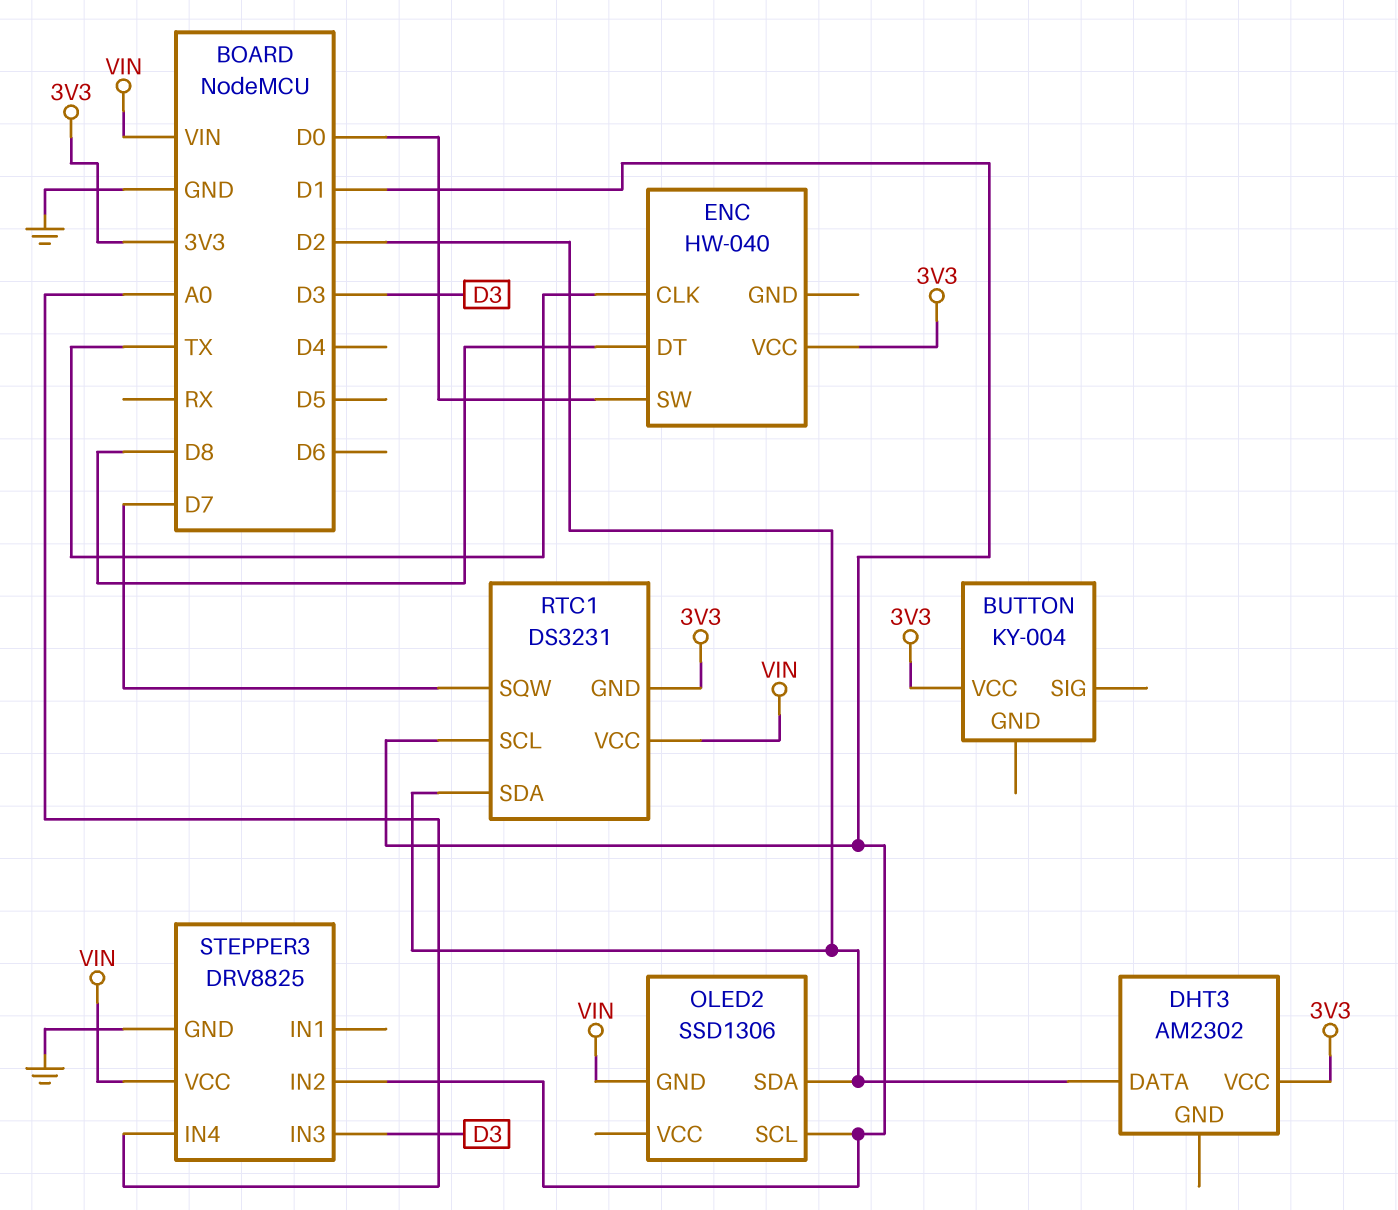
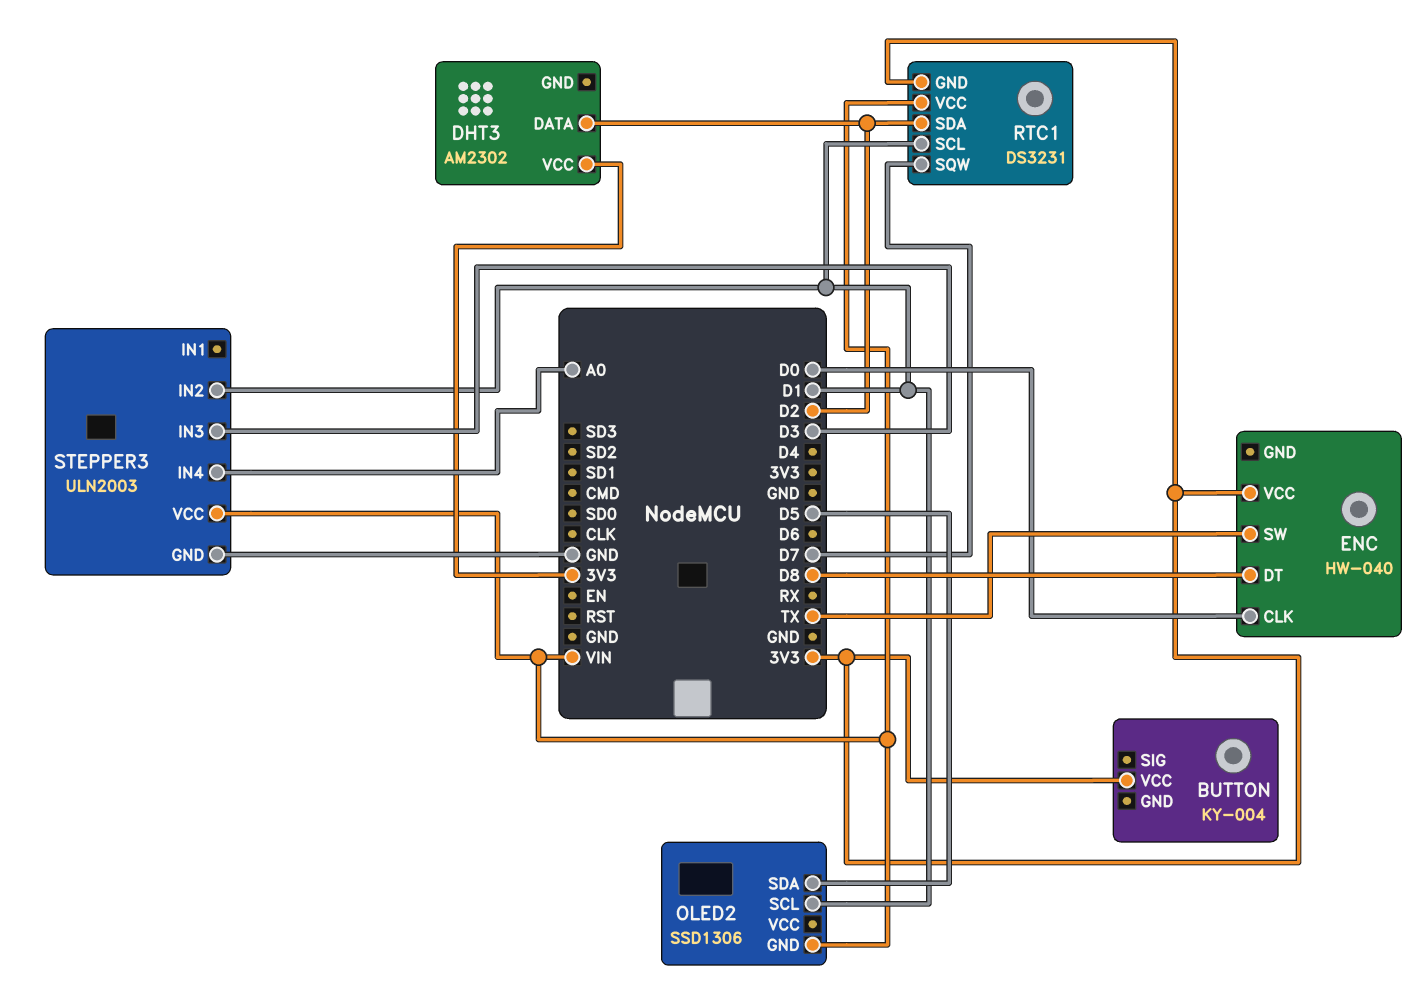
ENC pin CLK: TX -> D0
ENC pin SW: D0 -> TX
OLED2 pin SDA: D2 -> D5
STEPPER3: DRV8825 -> ULN2003

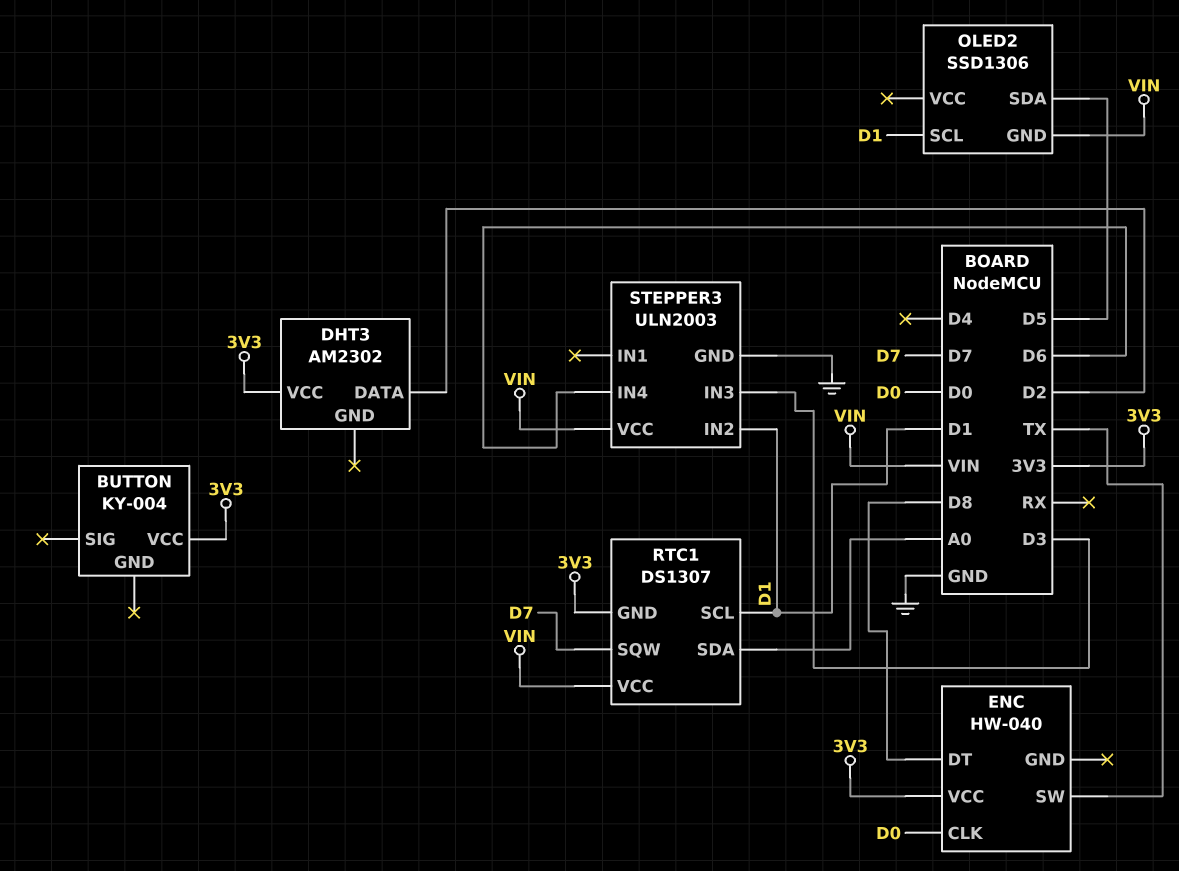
RTC1: DS3231 -> DS1307
RTC1 pin SDA: D2 -> A0
STEPPER3 pin IN4: A0 -> D6

